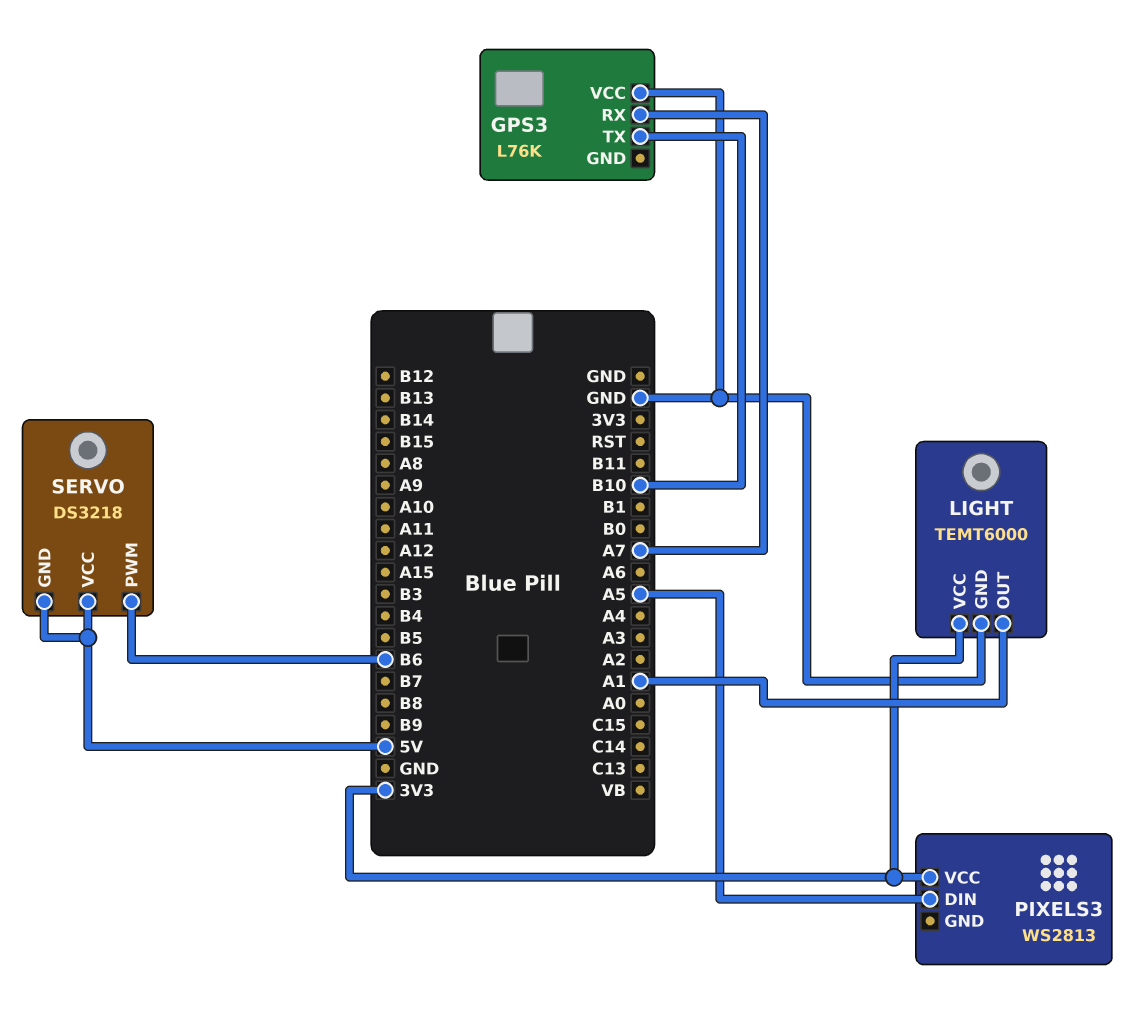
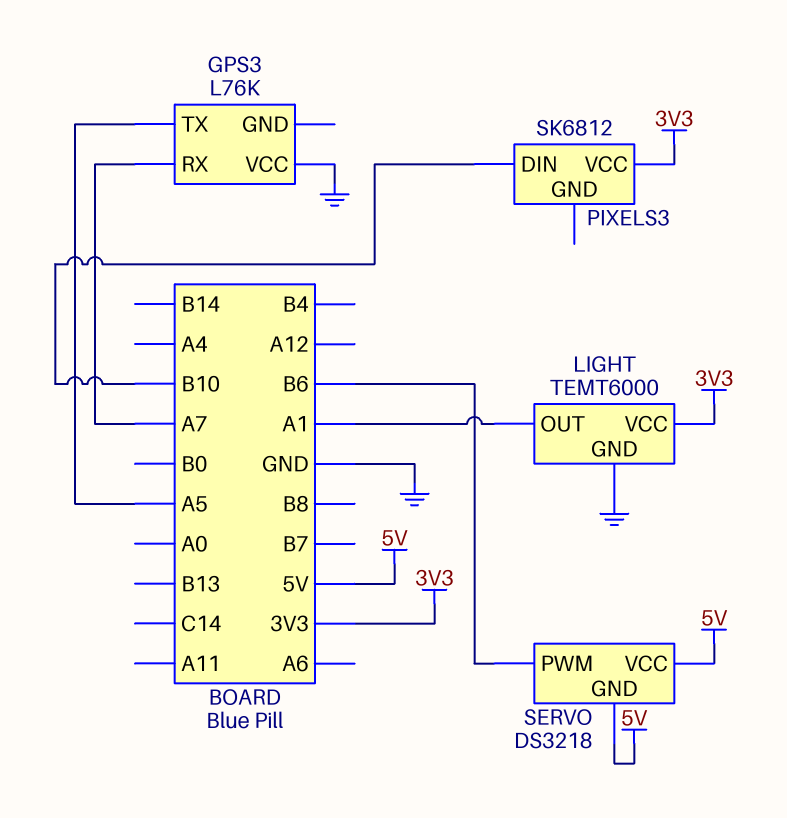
GPS3 pin TX: B10 -> A5
PIXELS3: WS2813 -> SK6812
PIXELS3 pin DIN: A5 -> B10

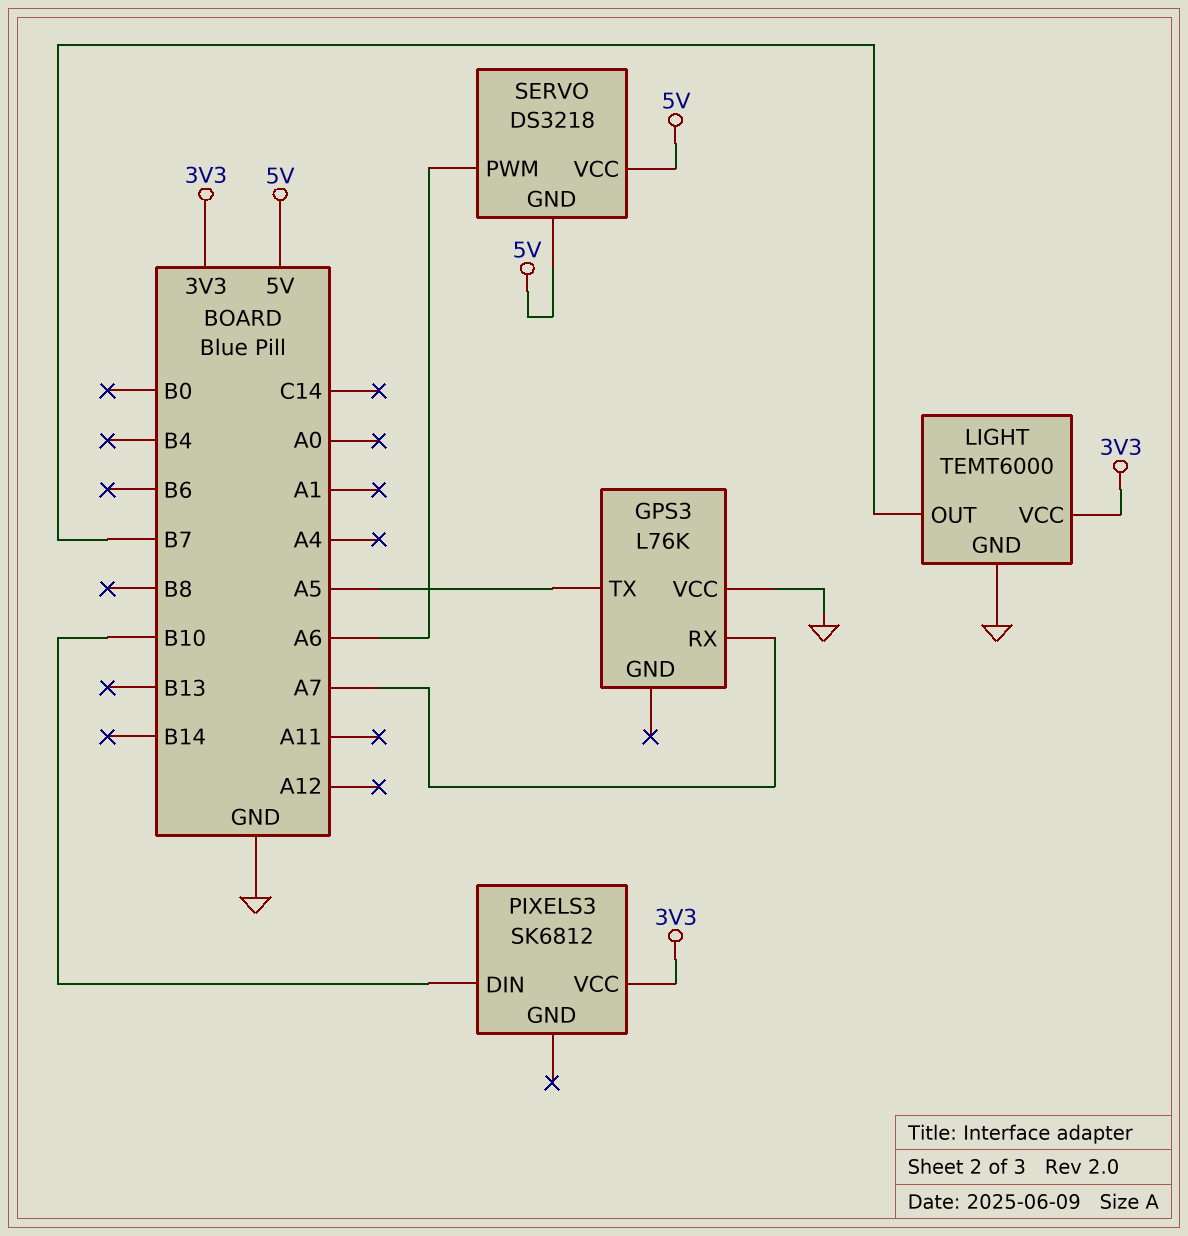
LIGHT pin OUT: A1 -> B7
SERVO pin PWM: B6 -> A6

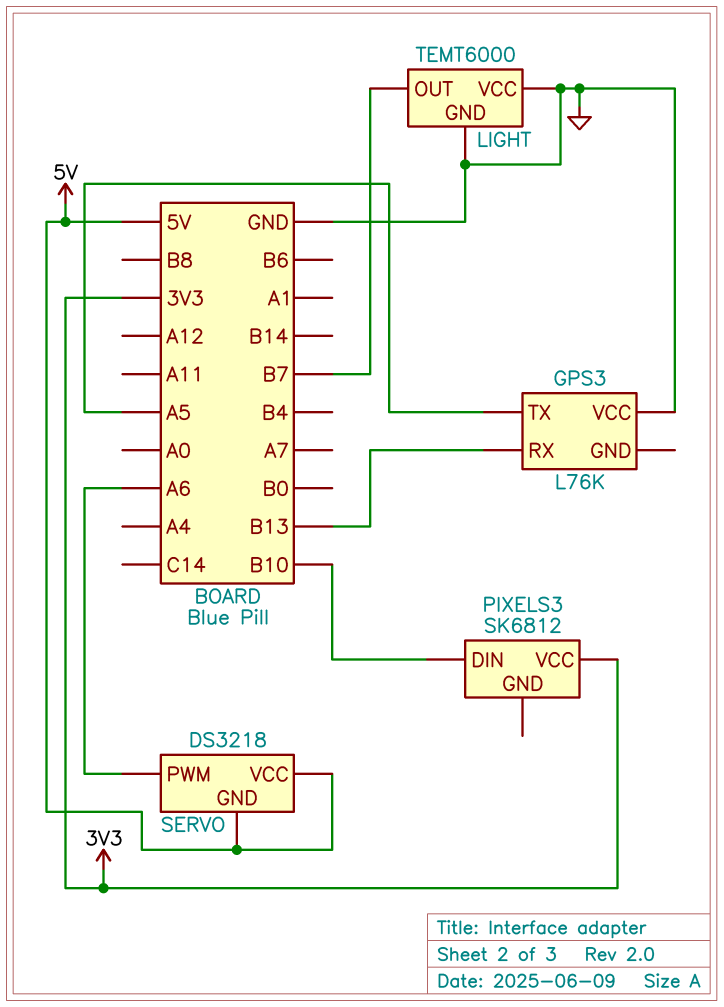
GPS3 pin RX: A7 -> B13
LIGHT pin VCC: 3V3 -> GND

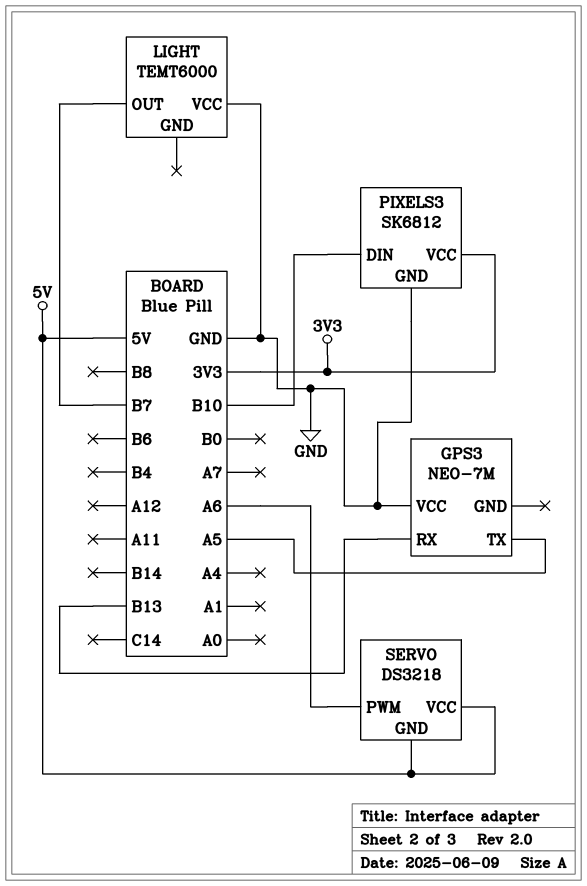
GPS3: L76K -> NEO-7M
LIGHT pin GND: GND -> none
PIXELS3 pin GND: none -> GND

